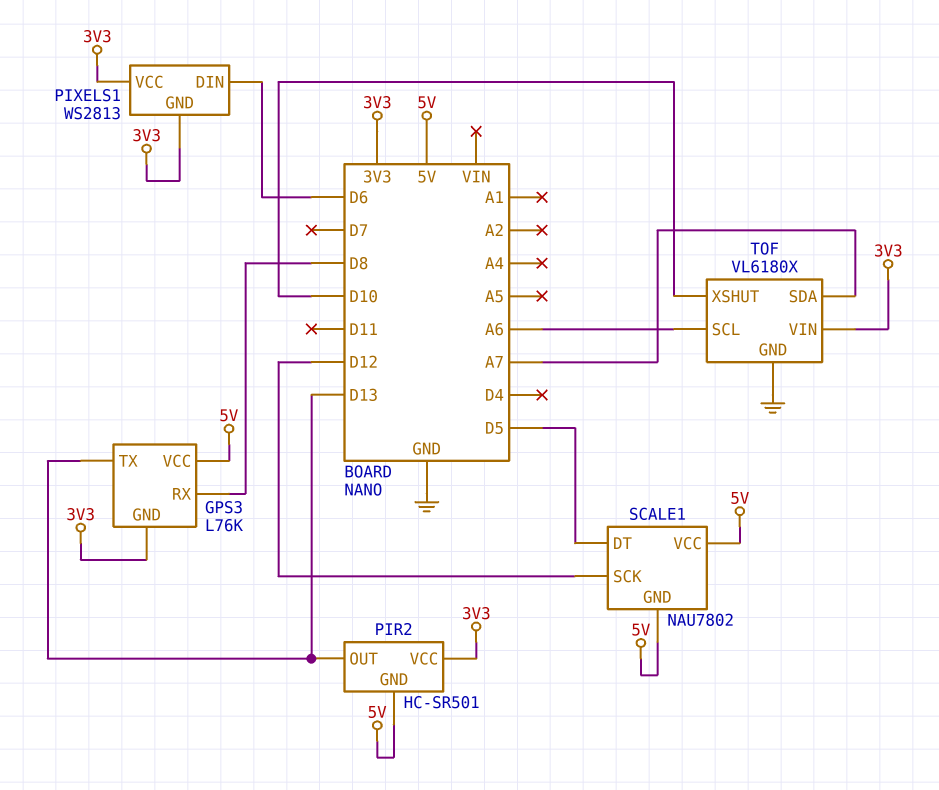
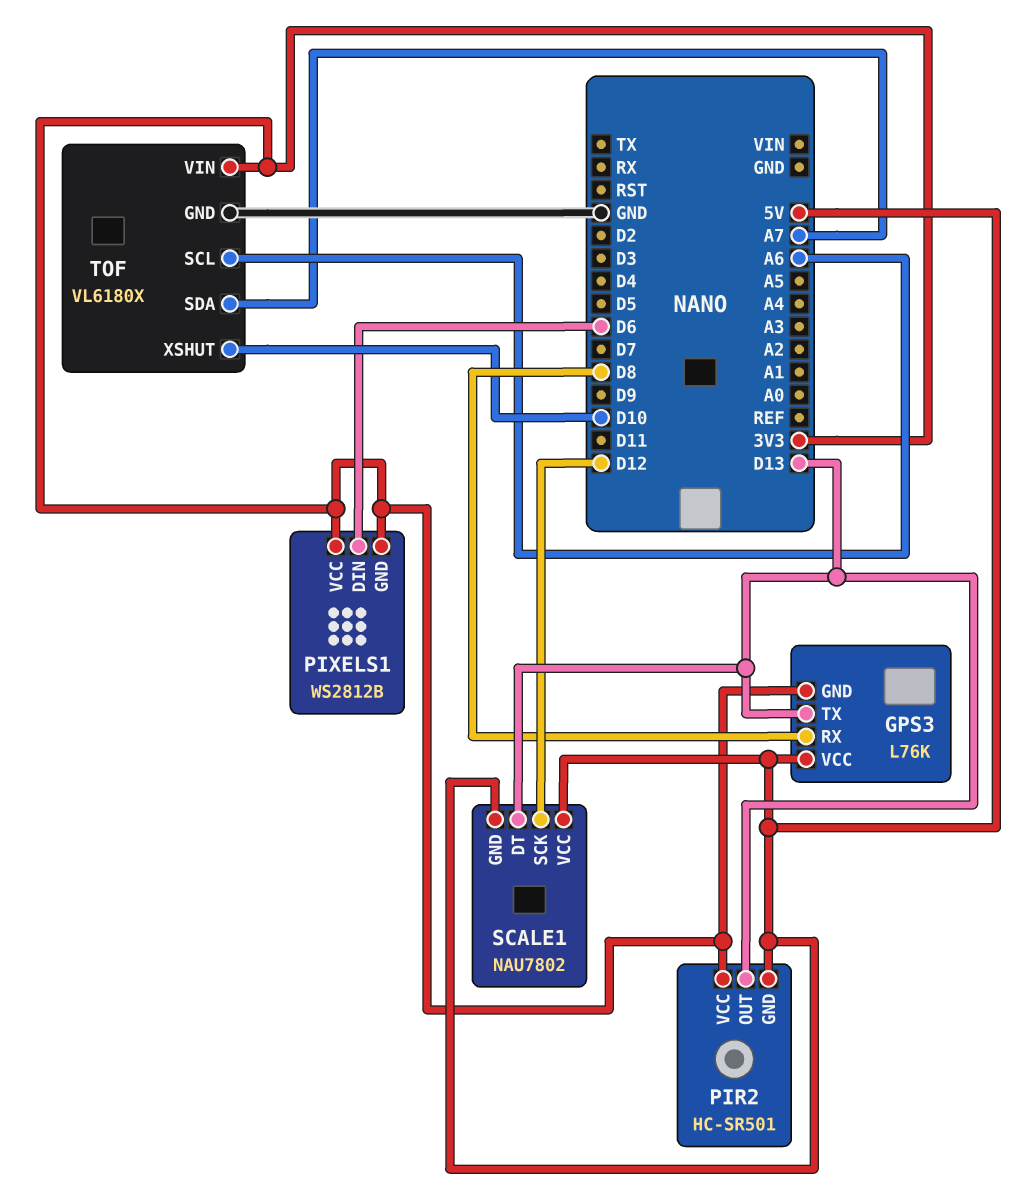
PIXELS1: WS2813 -> WS2812B
SCALE1 pin DT: D5 -> D13

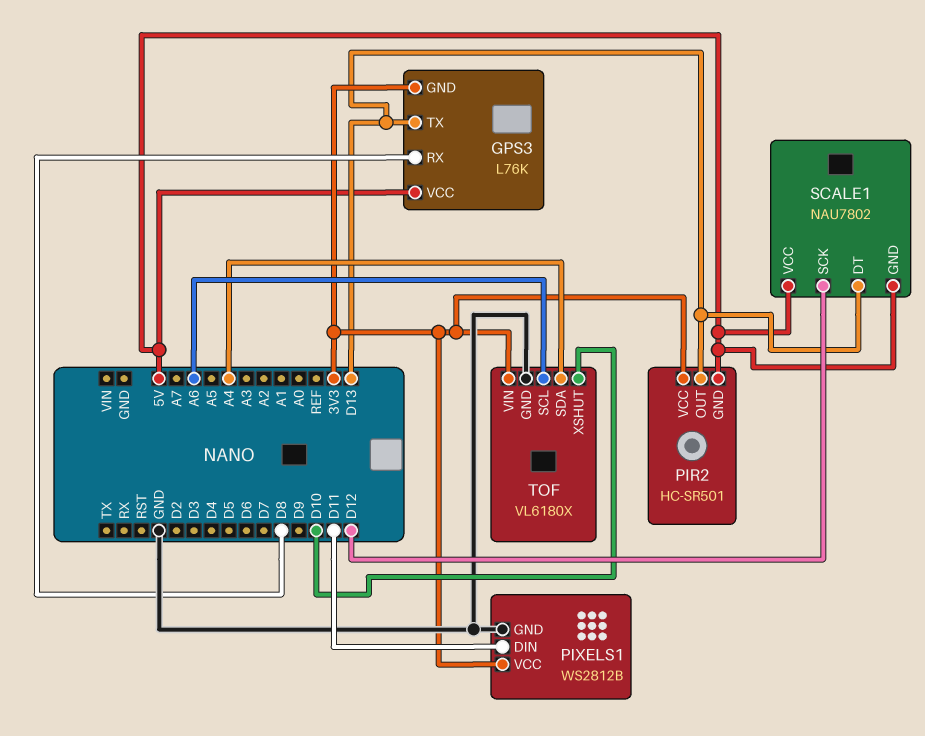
PIXELS1 pin DIN: D6 -> D11
PIXELS1 pin GND: 3V3 -> GND
TOF pin SDA: A7 -> A4

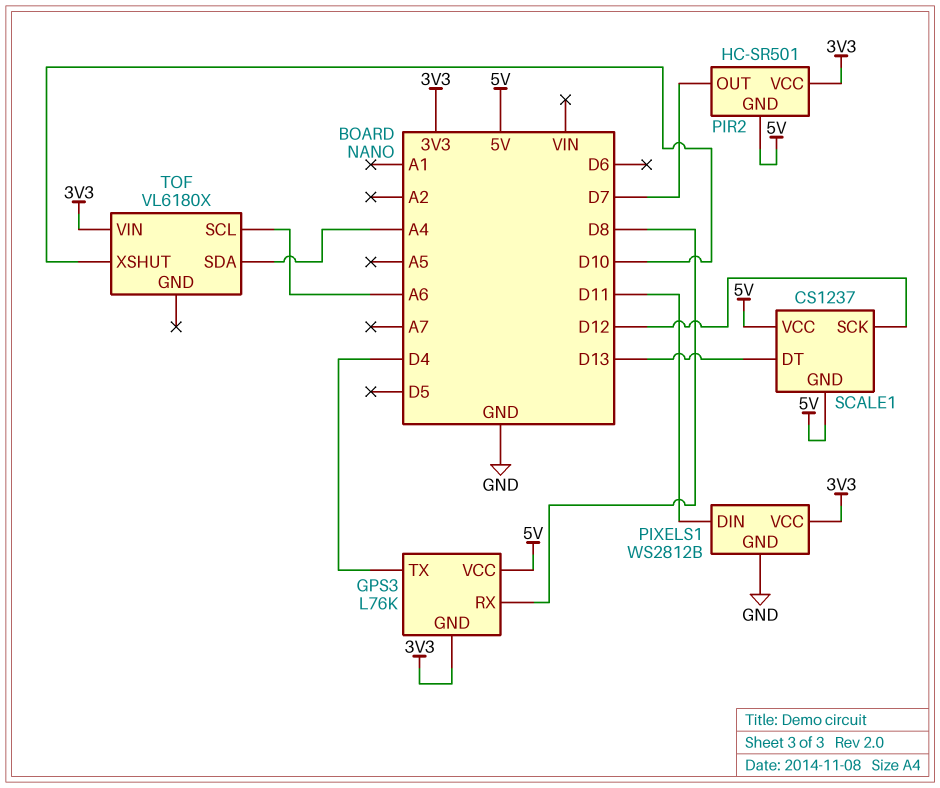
GPS3 pin TX: D13 -> D4
PIR2 pin OUT: D13 -> D7
SCALE1: NAU7802 -> CS1237
TOF pin GND: GND -> none

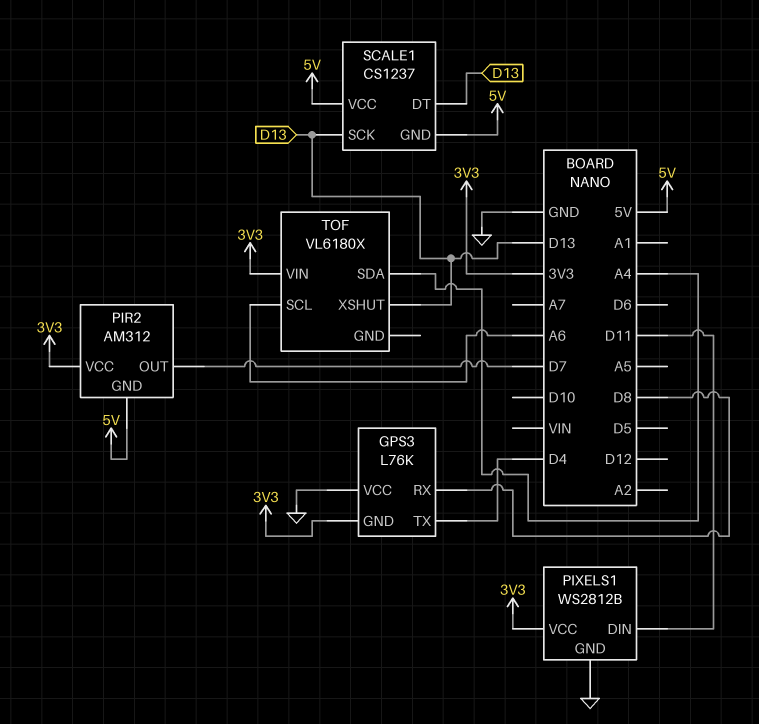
GPS3 pin VCC: 5V -> GND
PIR2: HC-SR501 -> AM312
SCALE1 pin SCK: D12 -> D13
TOF pin XSHUT: D10 -> D13

